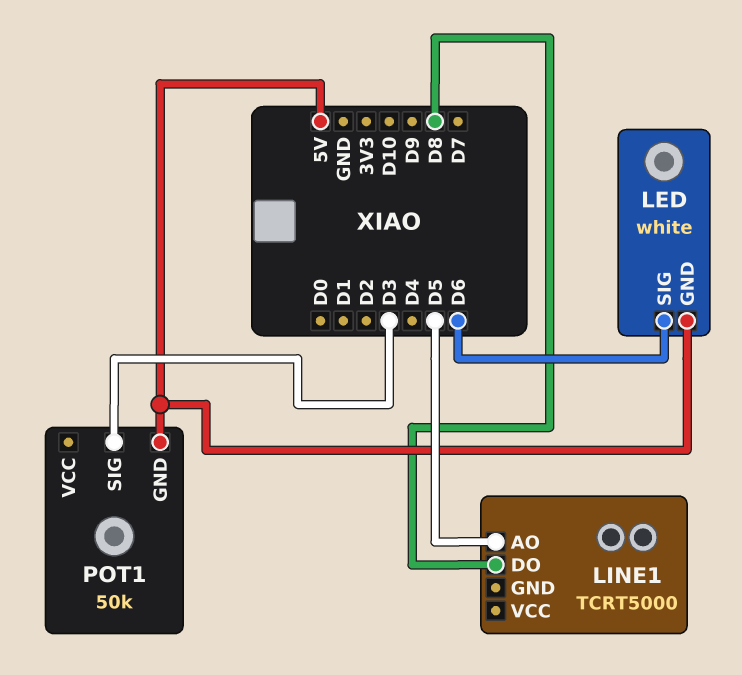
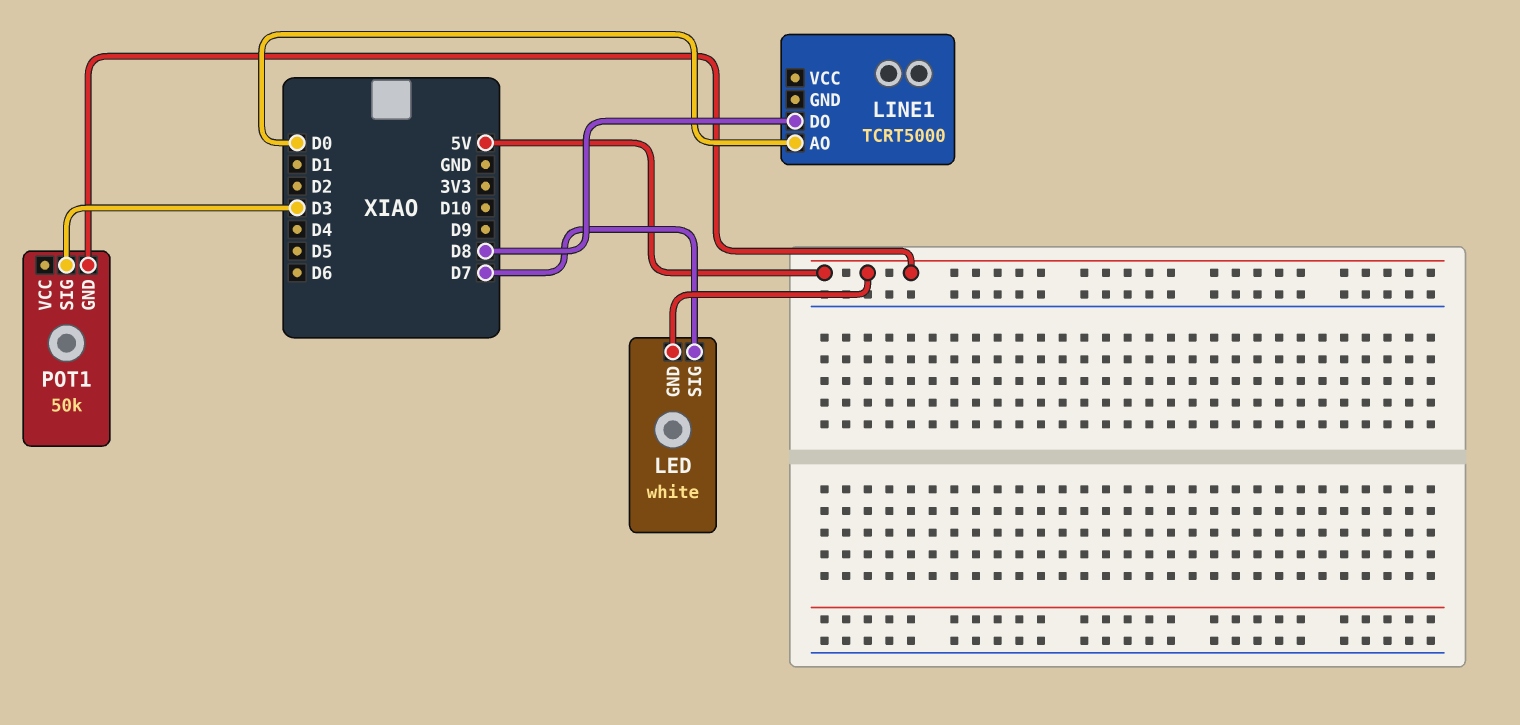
LED pin SIG: D6 -> D7
LINE1 pin AO: D5 -> D0

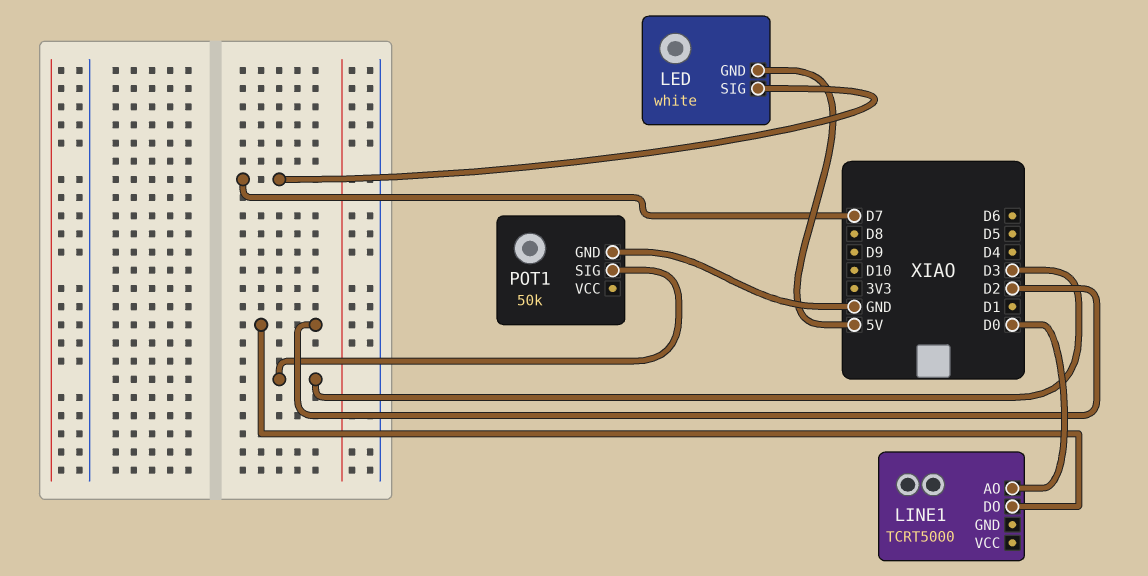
LINE1 pin DO: D8 -> D2
POT1 pin GND: 5V -> GND

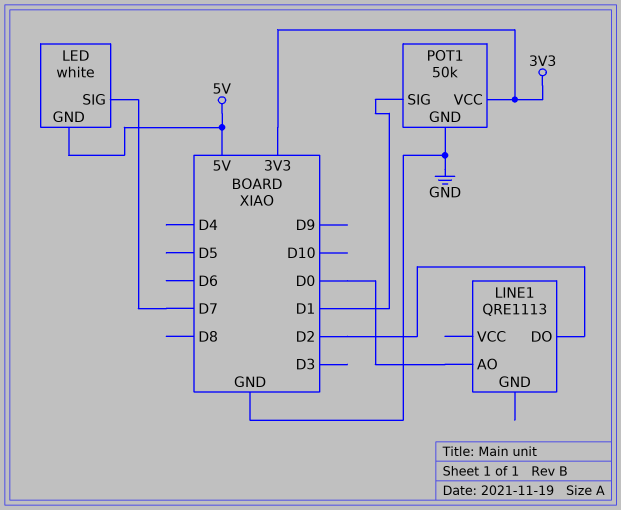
LINE1: TCRT5000 -> QRE1113
POT1 pin SIG: D3 -> D1
POT1 pin VCC: none -> 3V3

